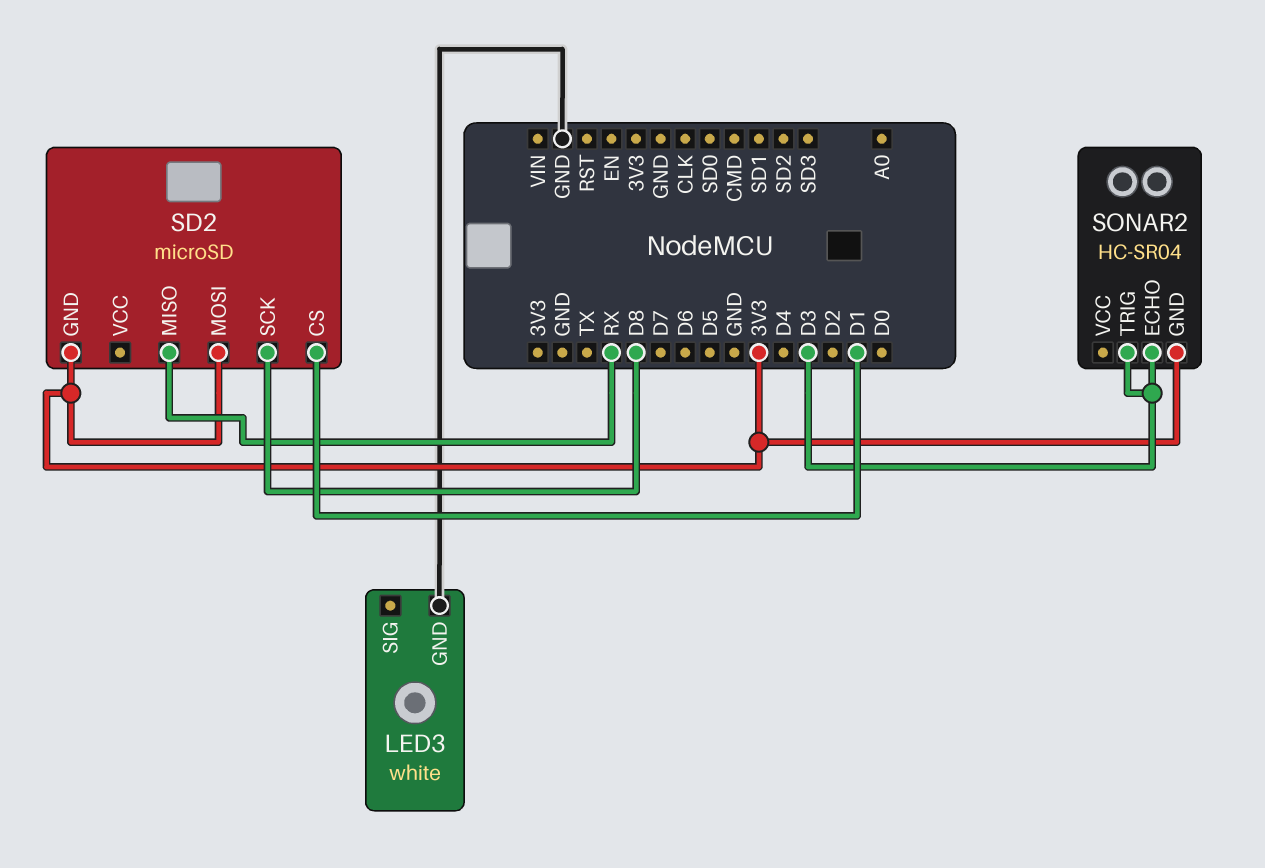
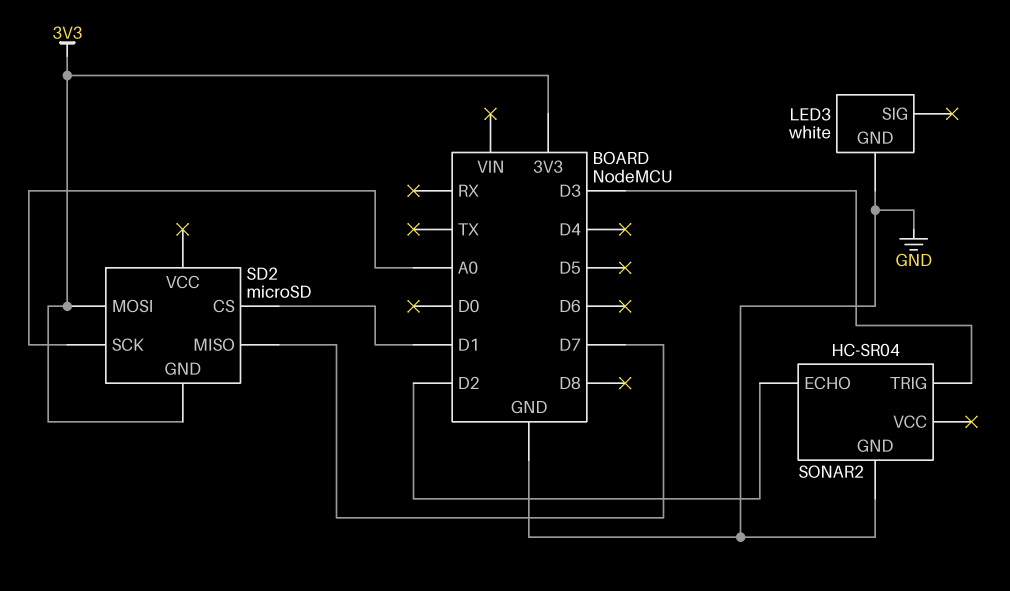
SD2 pin MISO: RX -> D7
SD2 pin SCK: D8 -> A0
SONAR2 pin ECHO: D3 -> D2
SONAR2 pin GND: 3V3 -> GND

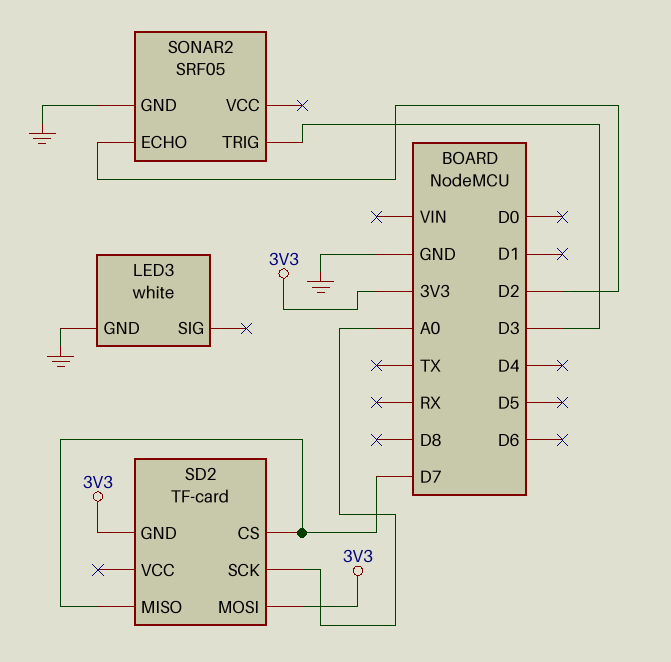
SD2: microSD -> TF-card
SD2 pin CS: D1 -> D7
SONAR2: HC-SR04 -> SRF05

